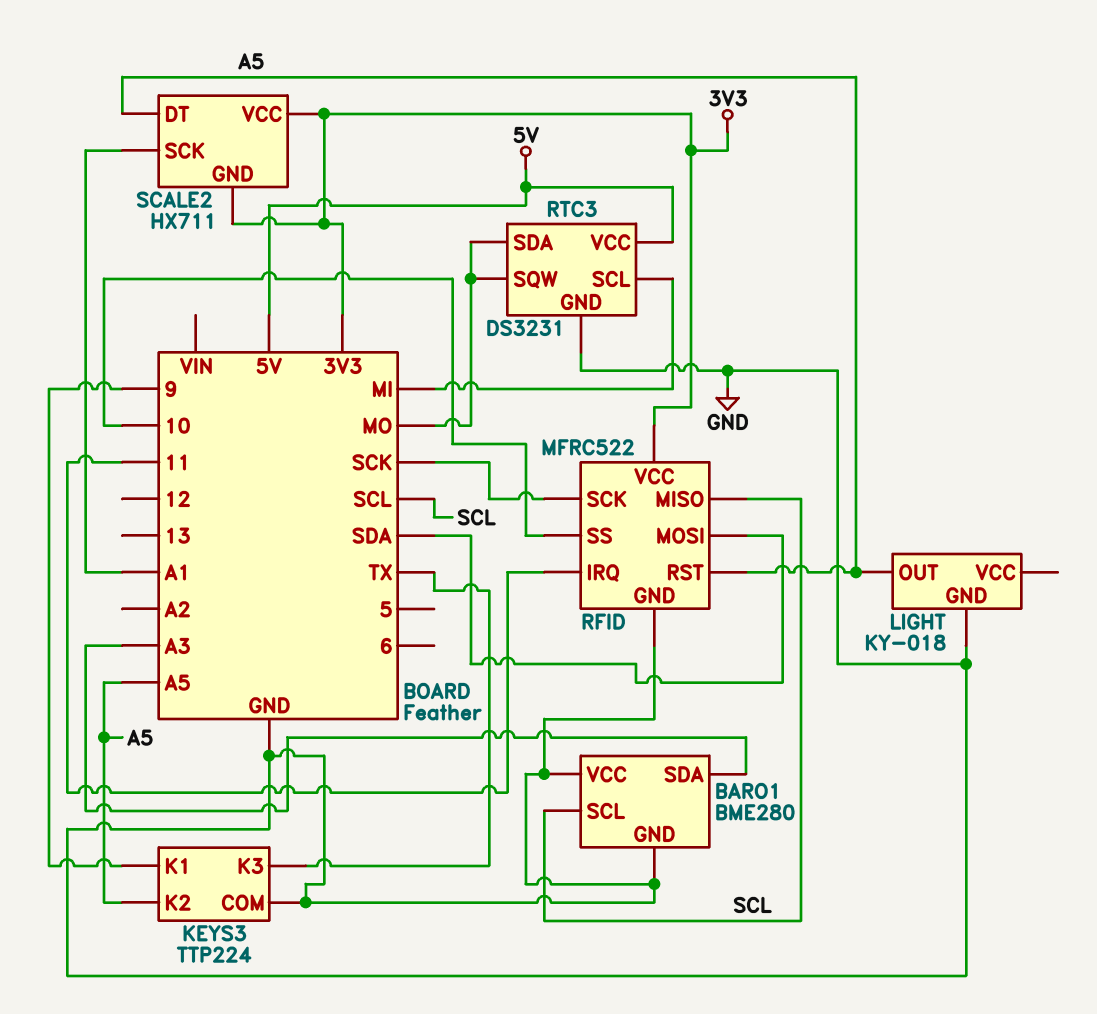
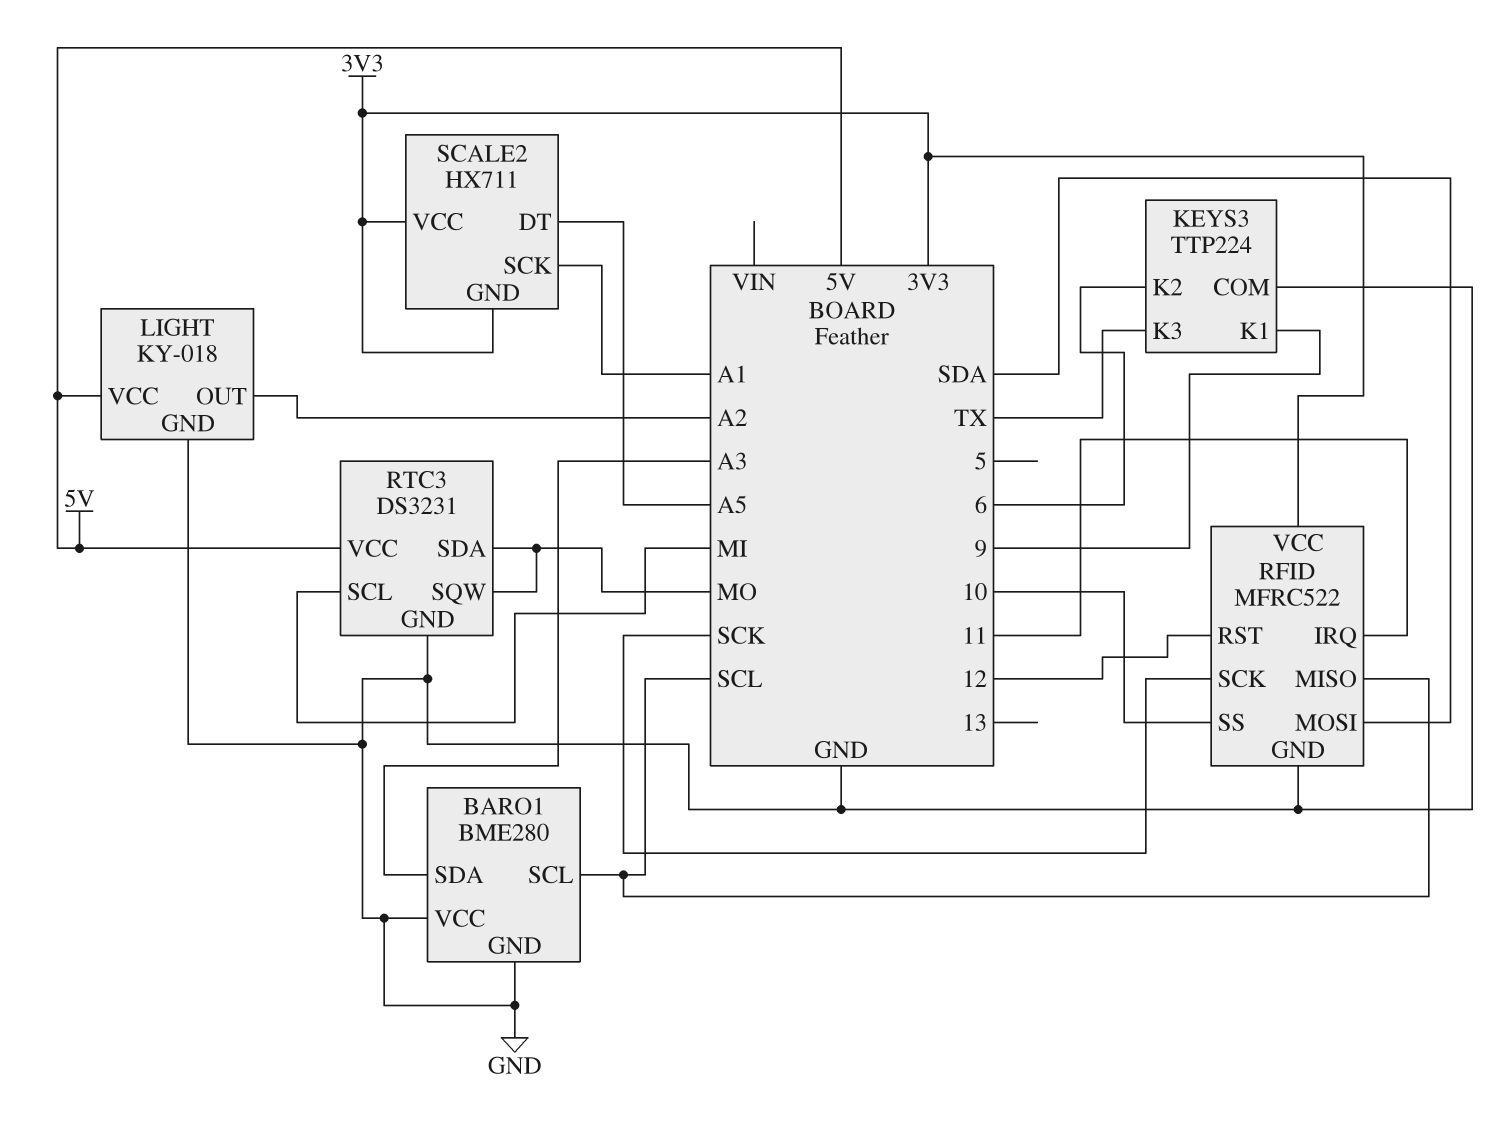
KEYS3 pin K2: A5 -> 6
LIGHT pin OUT: A5 -> A2
LIGHT pin VCC: none -> 5V
RFID pin RST: A5 -> 12

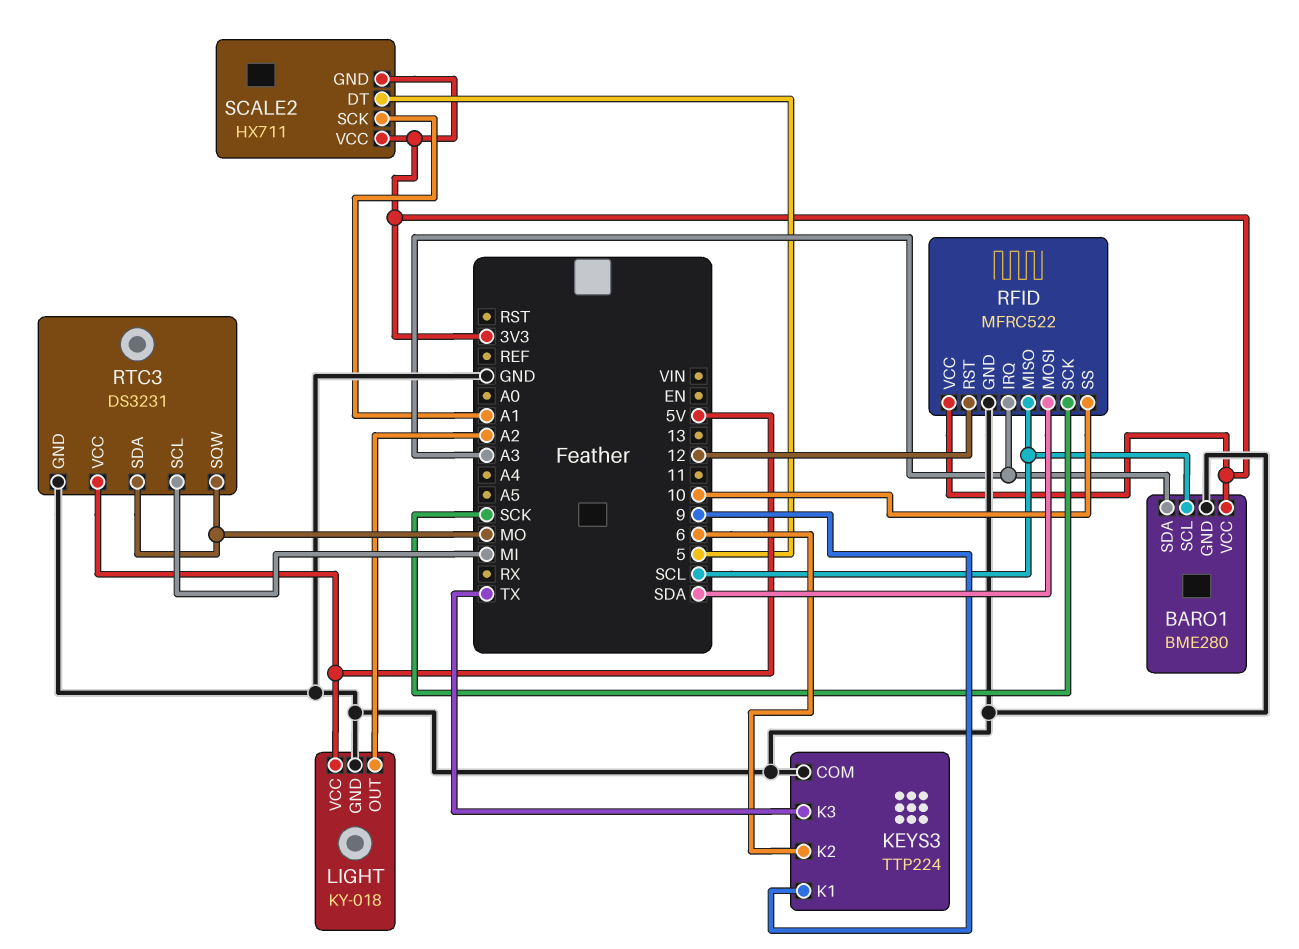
BARO1 pin VCC: GND -> 3V3
RFID pin IRQ: 11 -> A3
SCALE2 pin DT: A5 -> 5

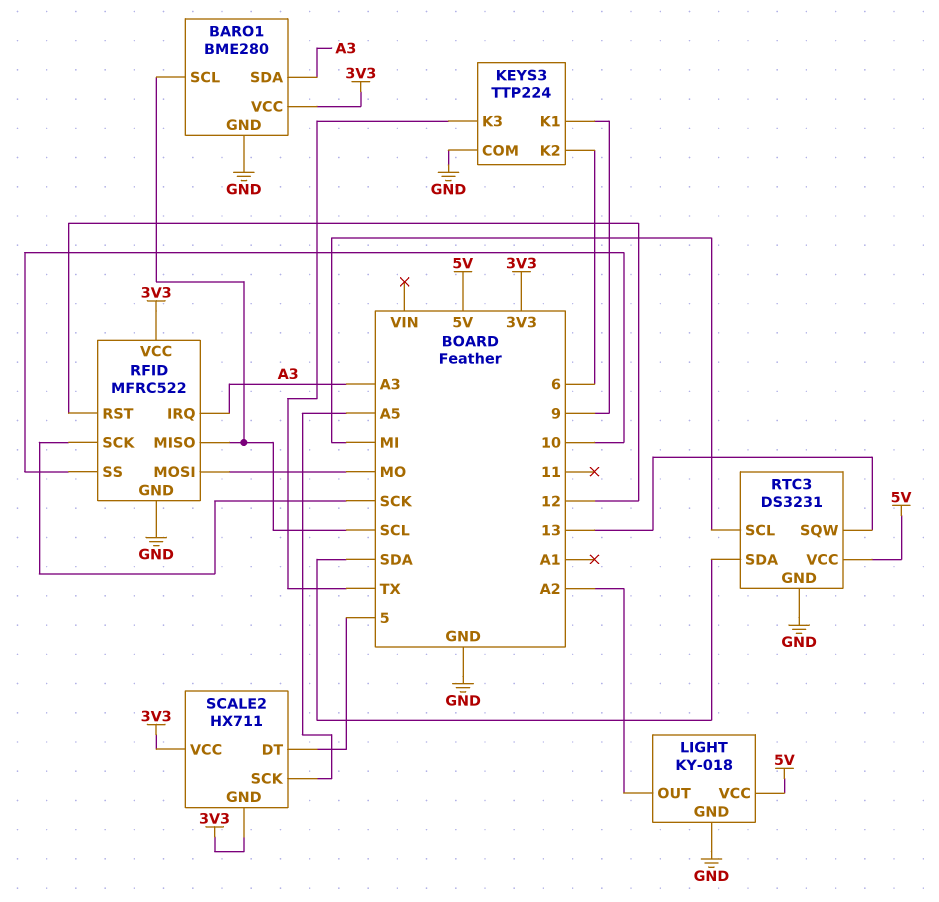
RFID pin MOSI: SDA -> MO
RTC3 pin SDA: MO -> SDA
RTC3 pin SQW: MO -> 13
SCALE2 pin SCK: A1 -> A5

